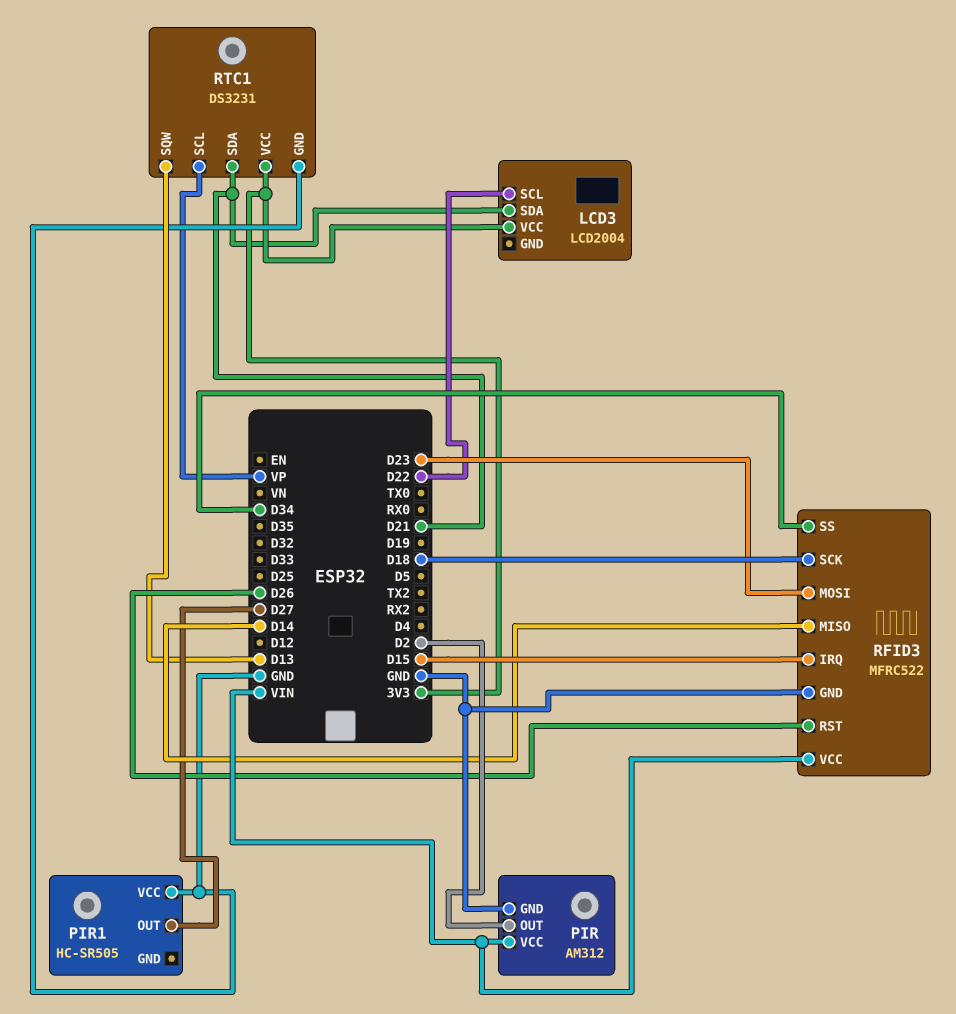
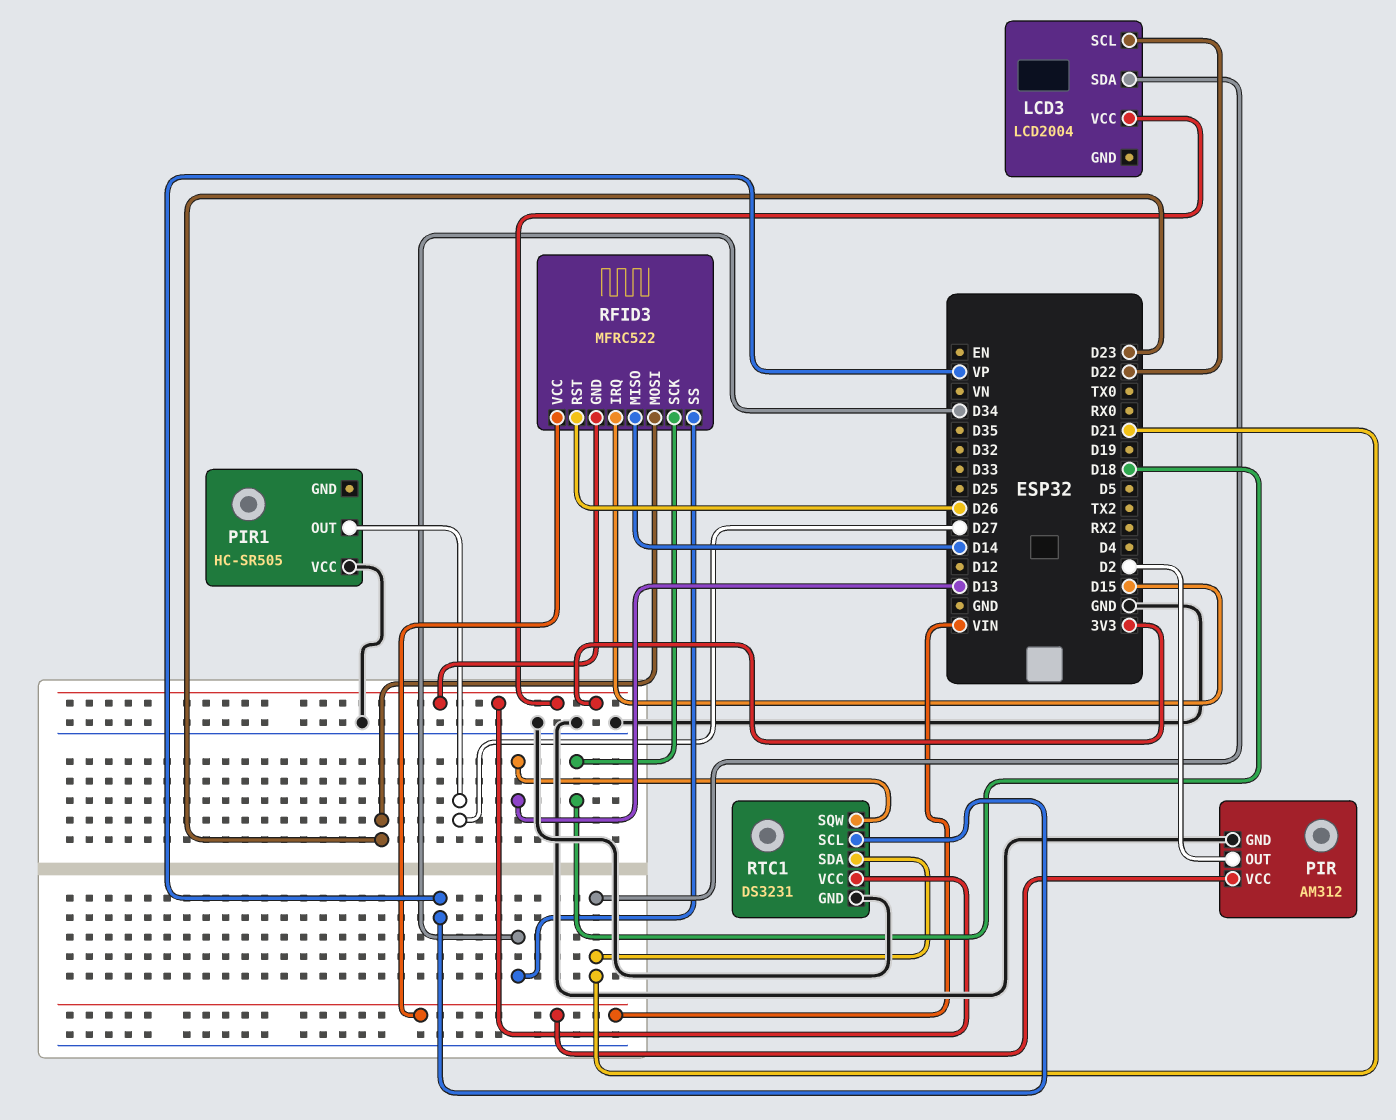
RFID3 pin GND: GND -> 3V3

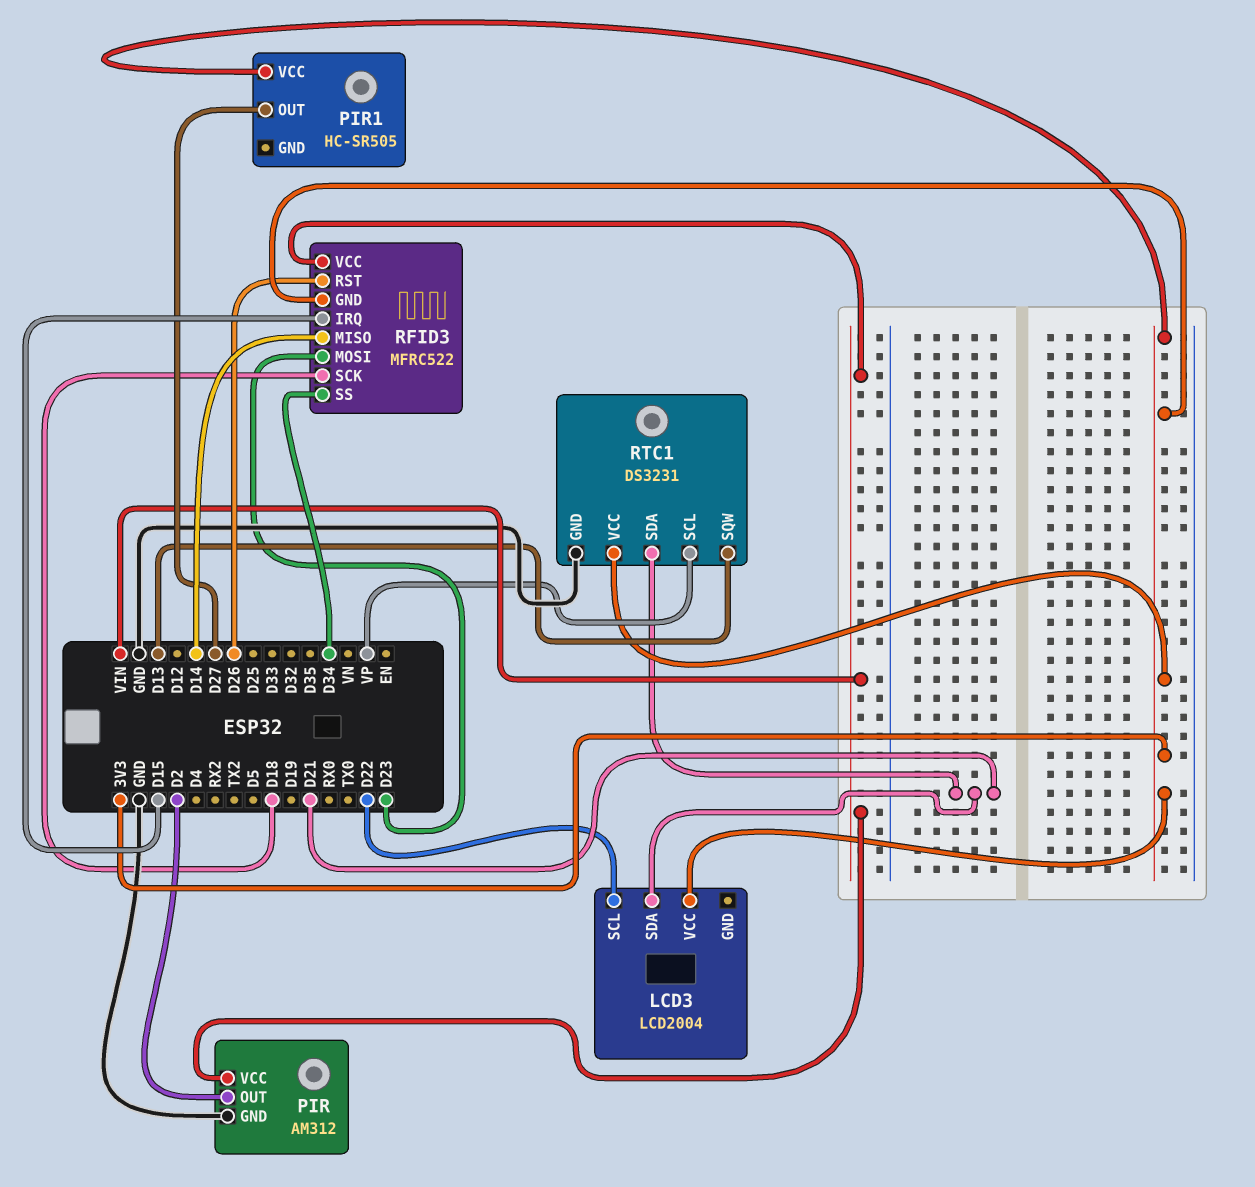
PIR1 pin VCC: GND -> 3V3

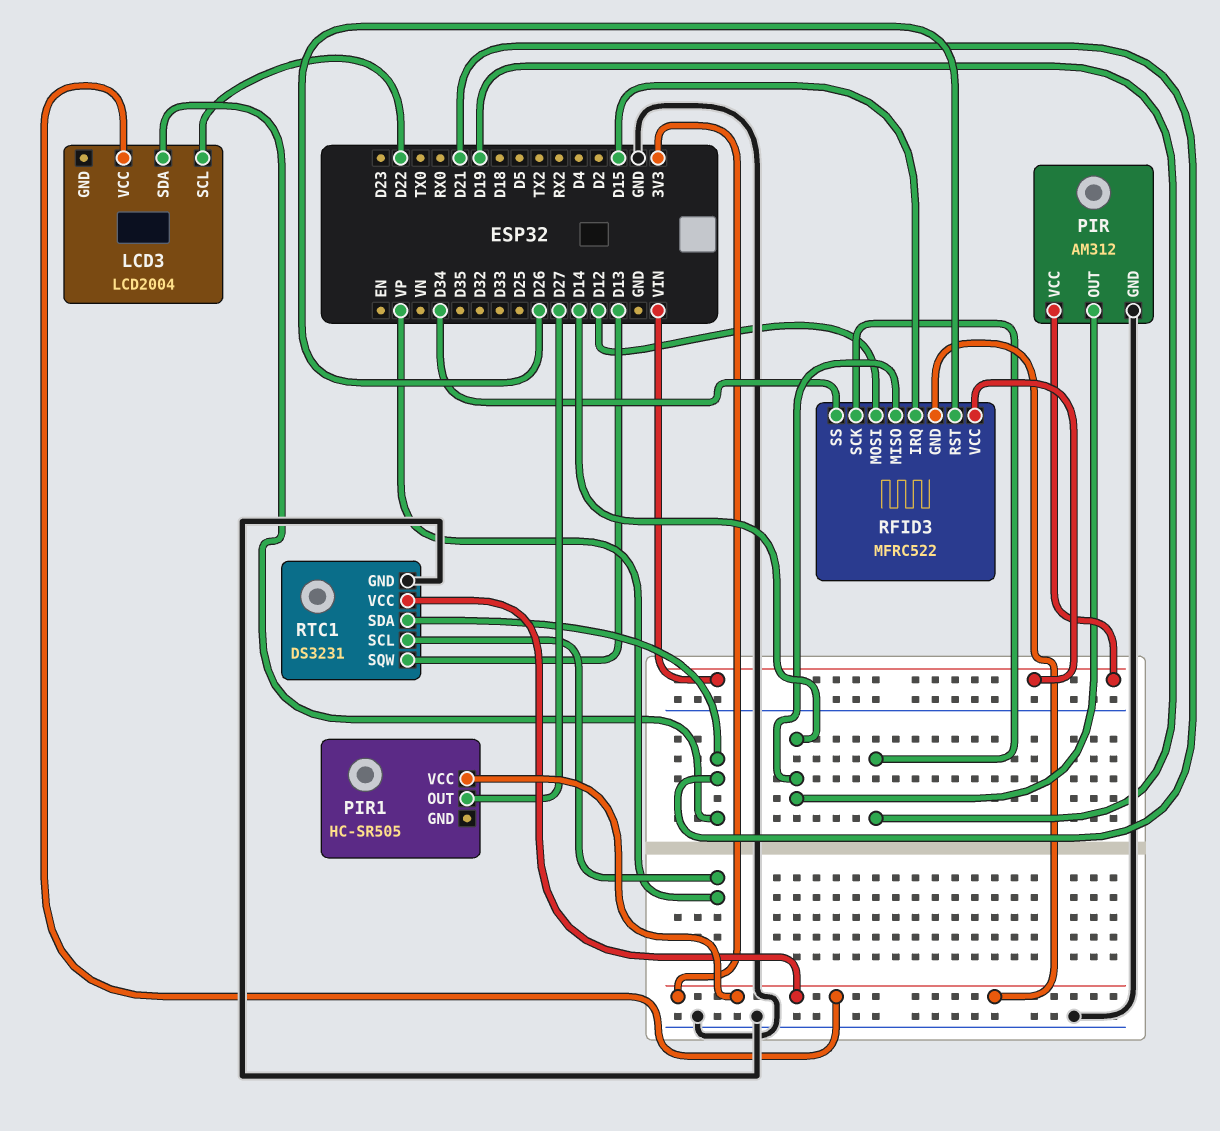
PIR pin OUT: D2 -> D14
RFID3 pin MOSI: D23 -> D12
RFID3 pin SCK: D18 -> D19

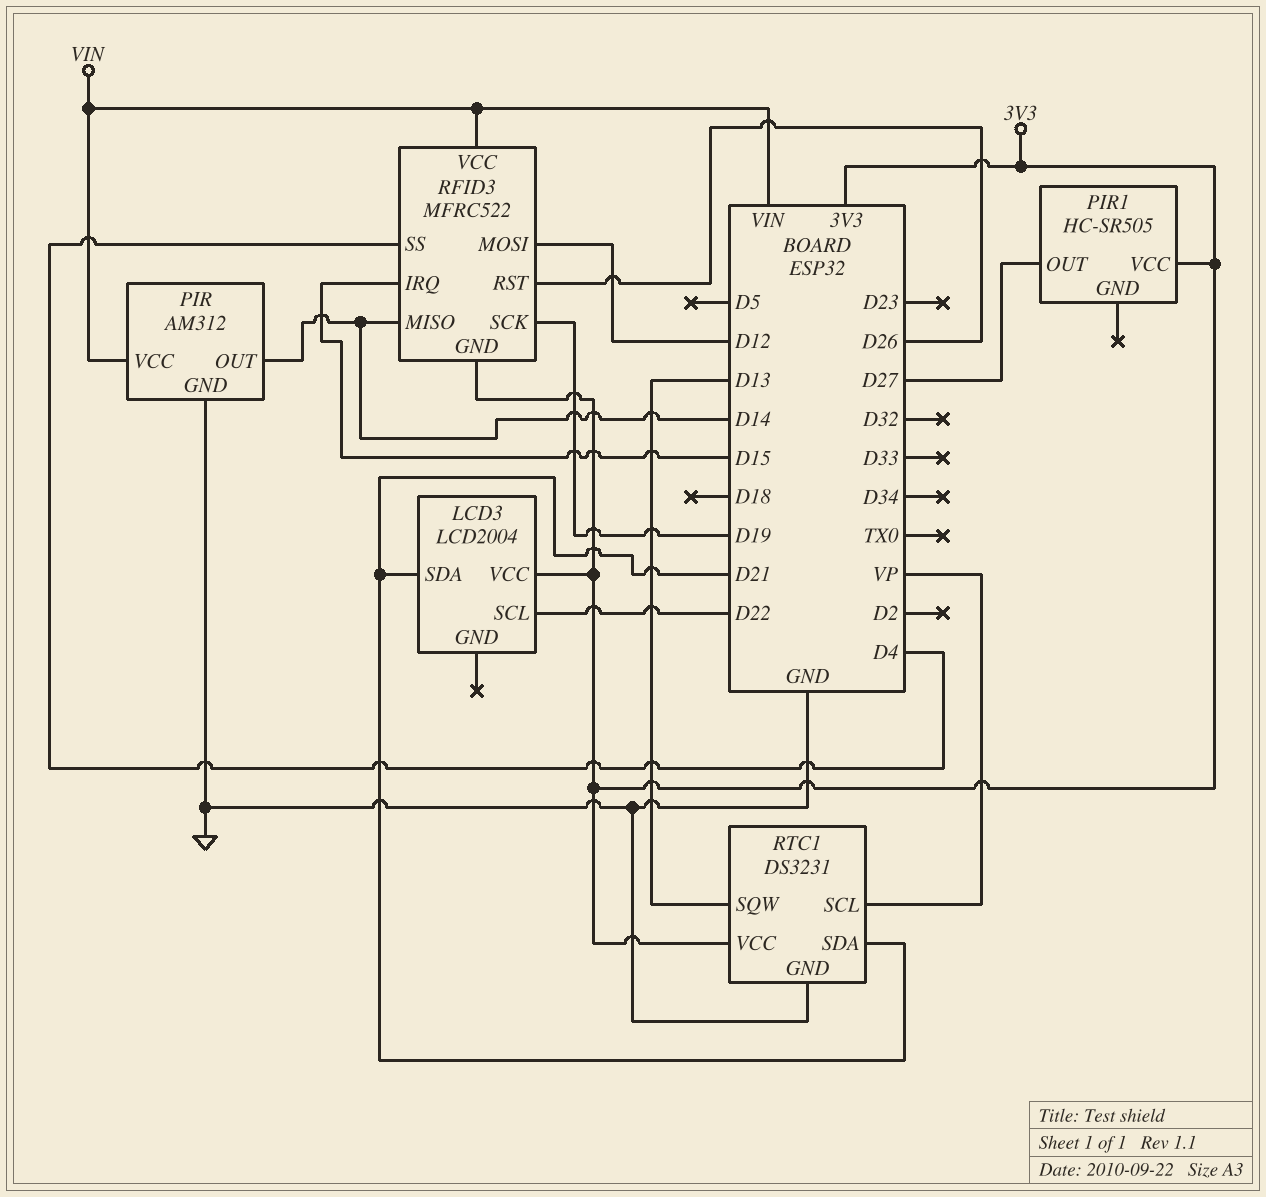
RFID3 pin SS: D34 -> D4

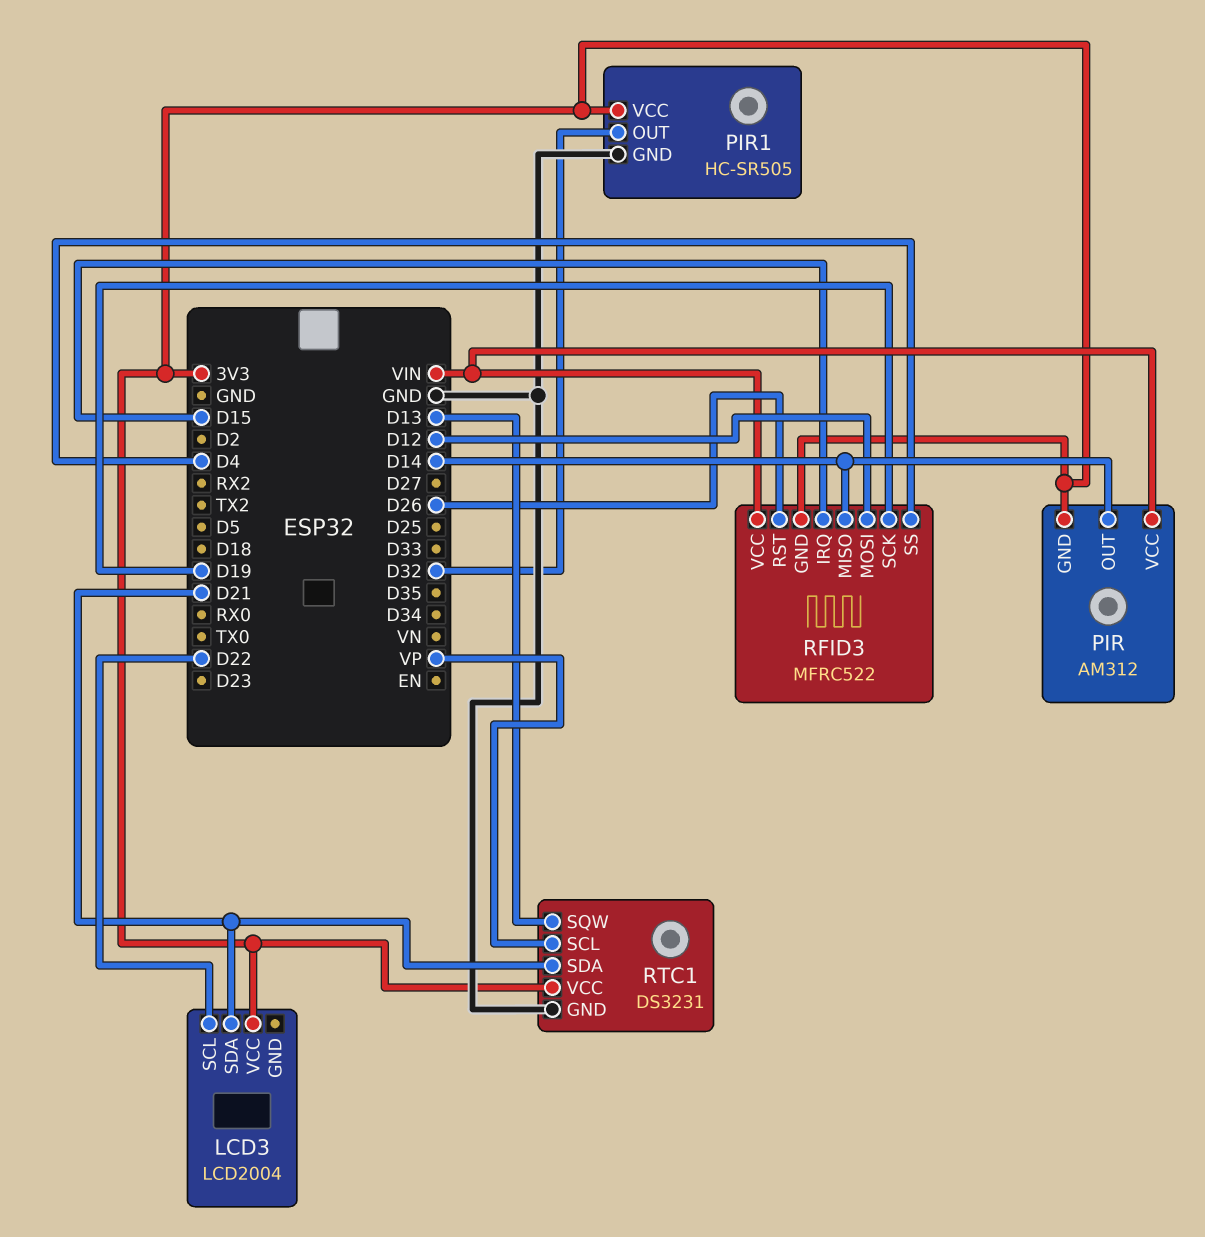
PIR pin GND: GND -> 3V3
PIR1 pin GND: none -> GND
PIR1 pin OUT: D27 -> D32

